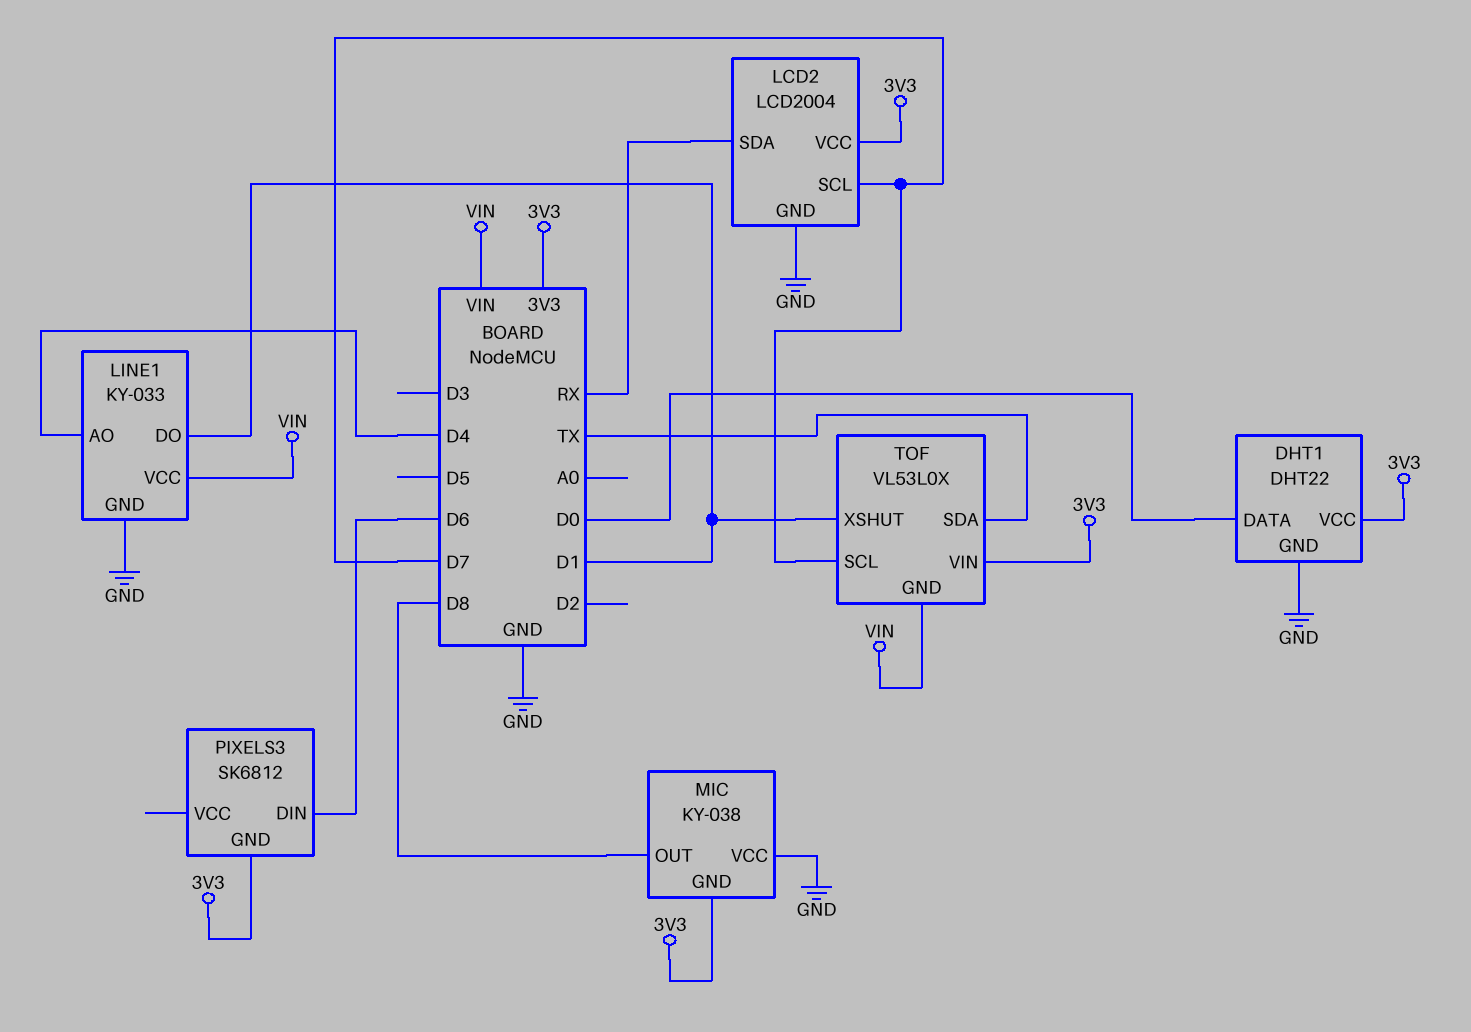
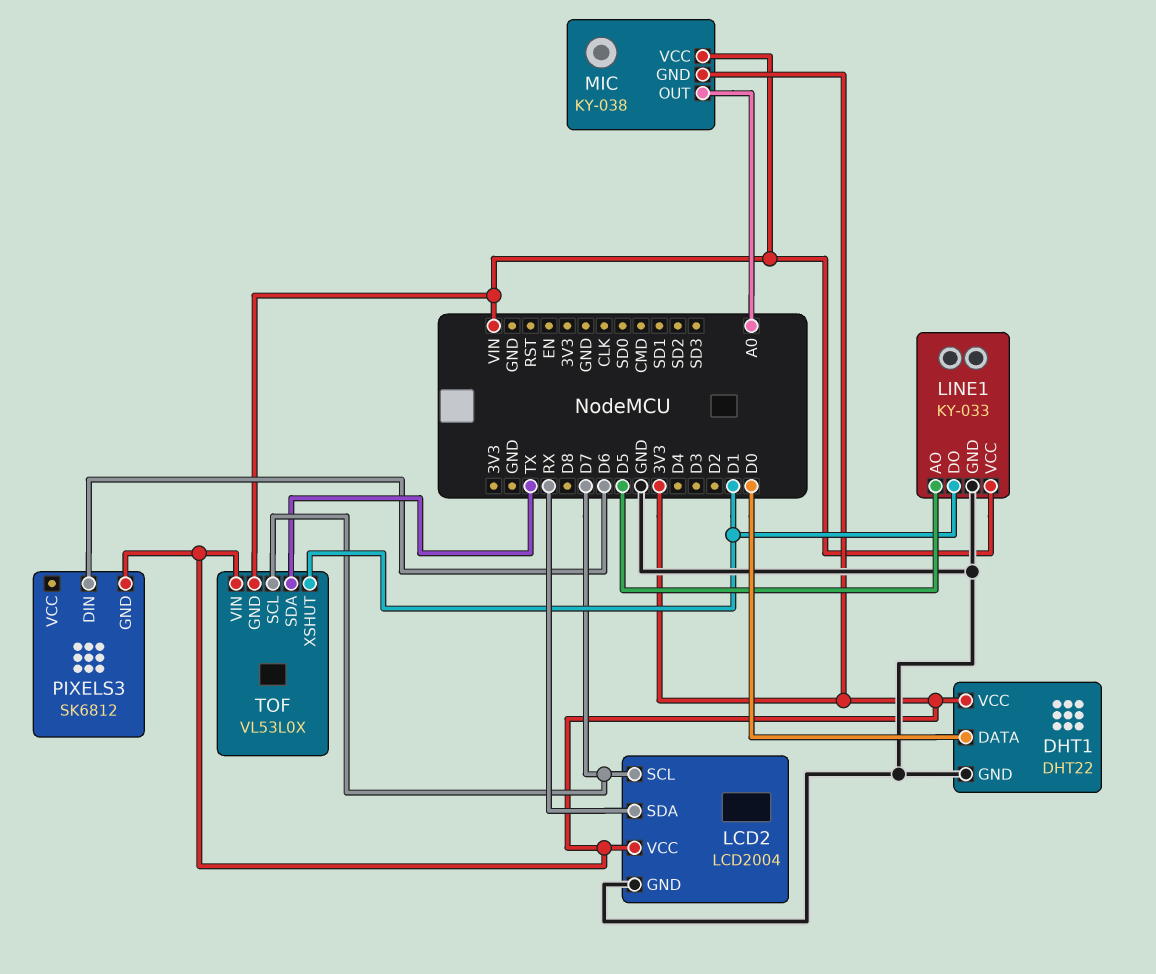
LINE1 pin AO: D4 -> D5
MIC pin OUT: D8 -> A0
MIC pin VCC: GND -> VIN

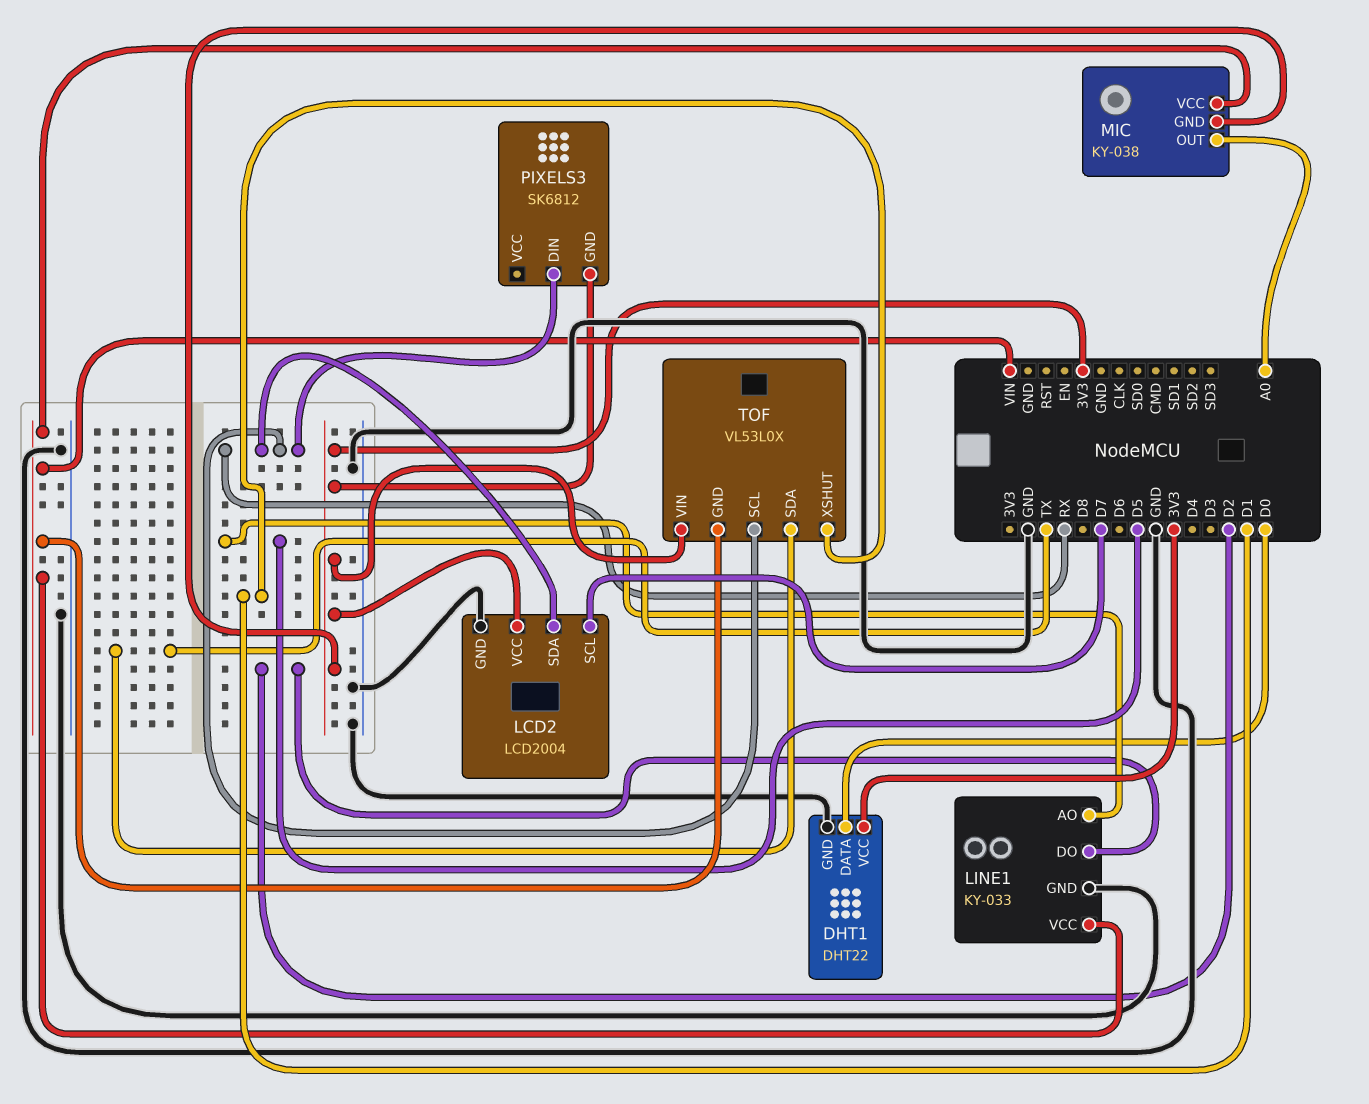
LINE1 pin DO: D1 -> D2
PIXELS3 pin DIN: D6 -> RX
TOF pin SCL: D7 -> RX

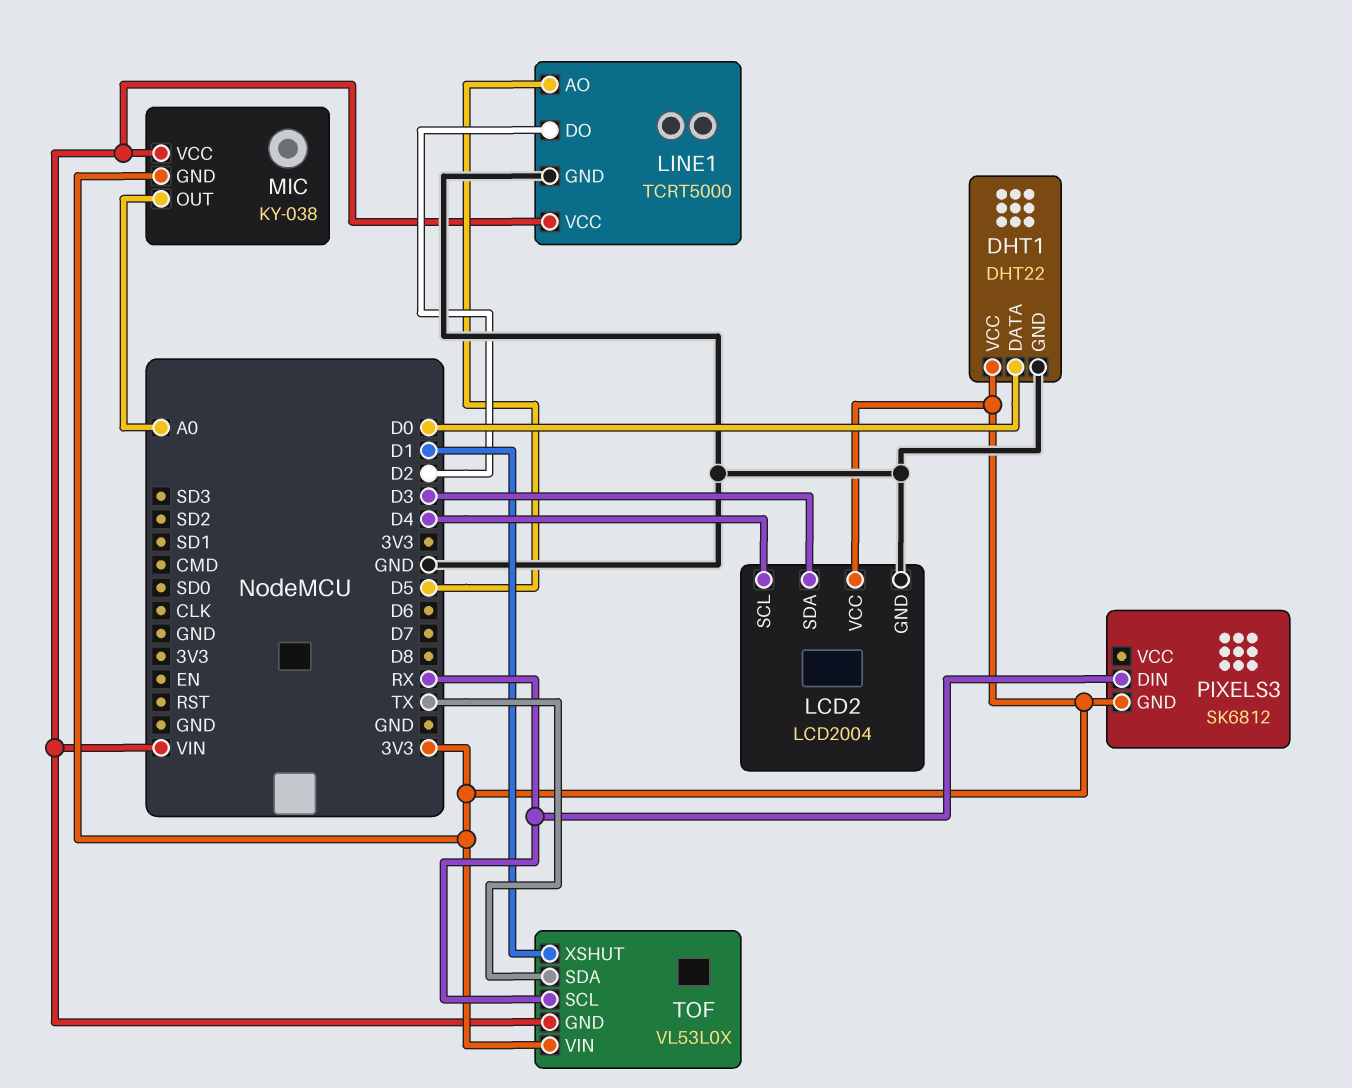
LCD2 pin SCL: D7 -> D4
LCD2 pin SDA: RX -> D3
LINE1: KY-033 -> TCRT5000

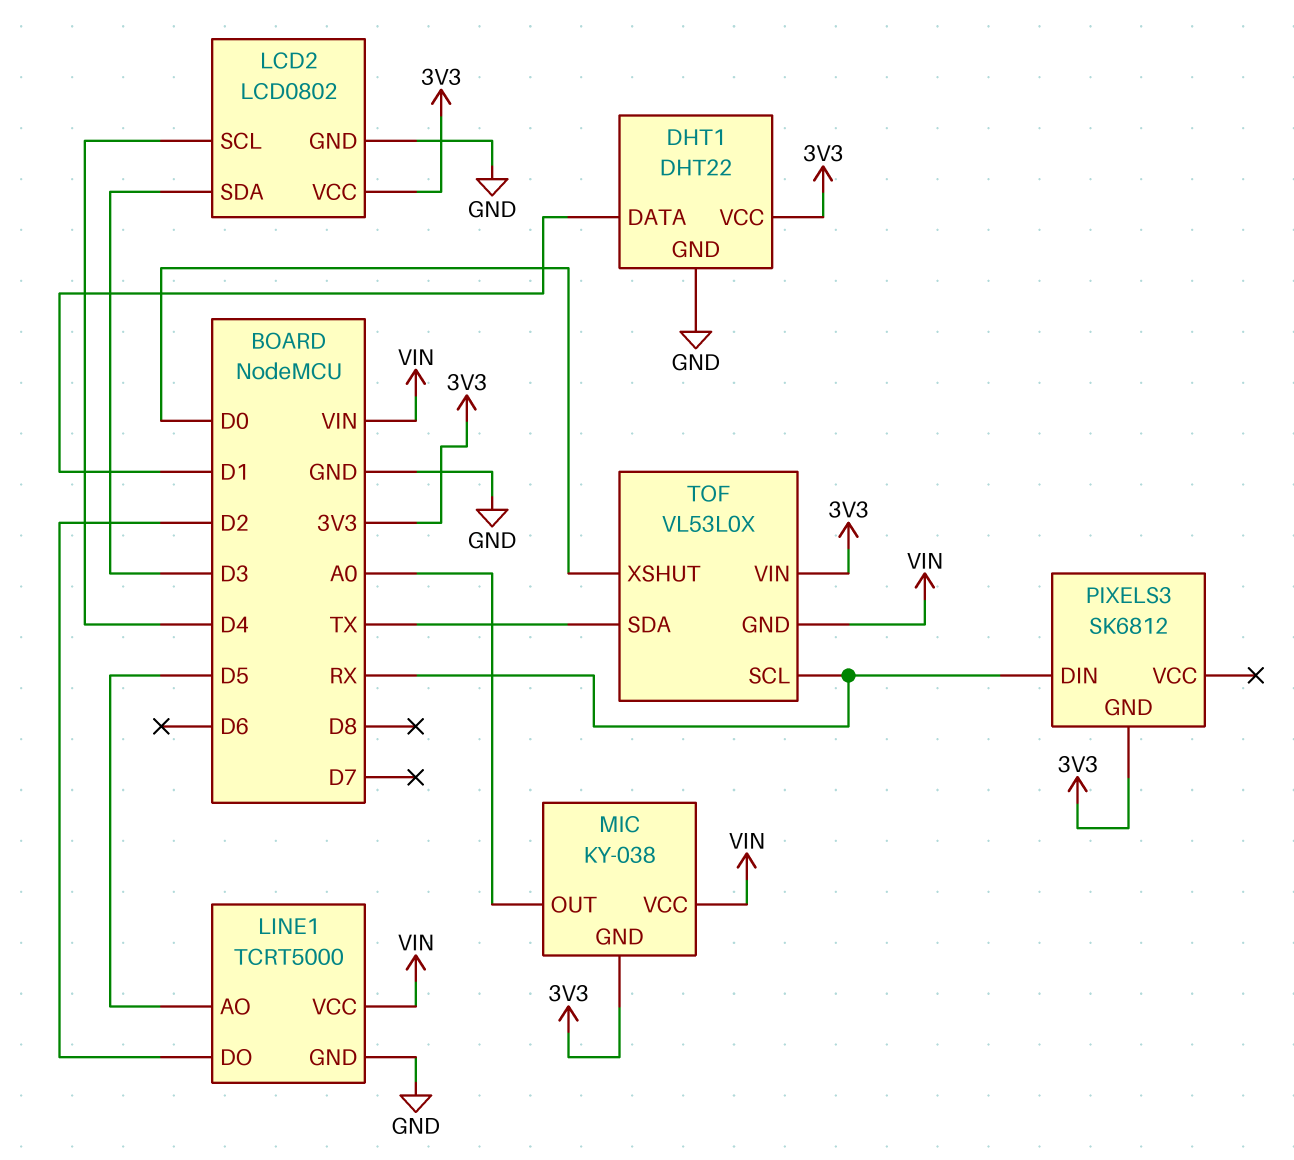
DHT1 pin DATA: D0 -> D1
LCD2: LCD2004 -> LCD0802
TOF pin XSHUT: D1 -> D0

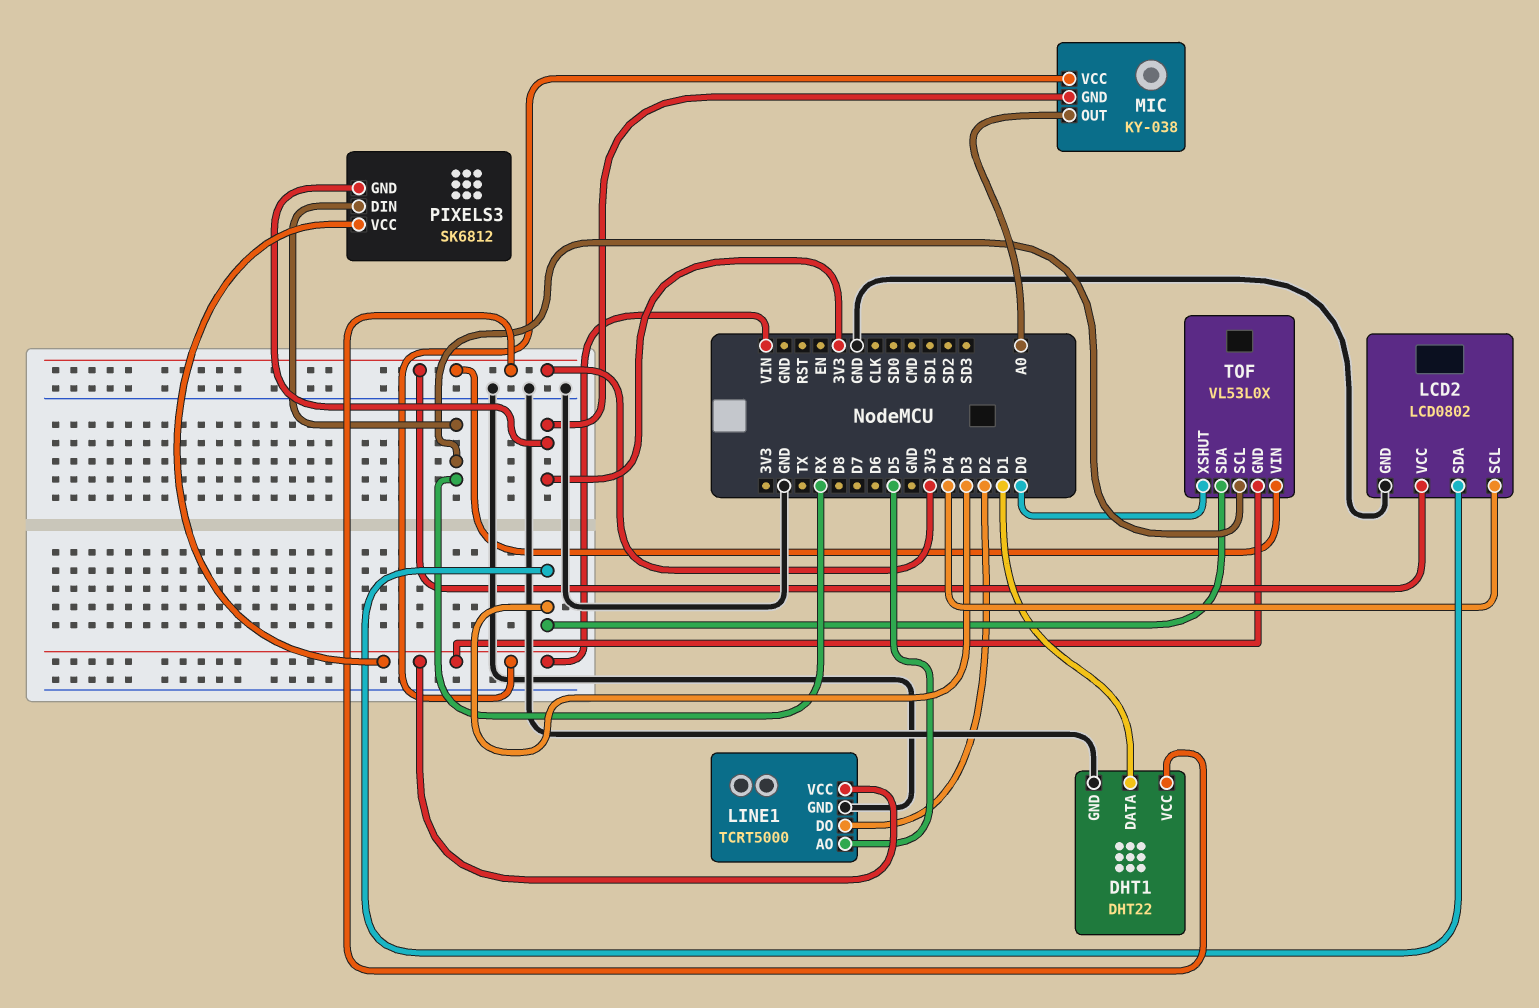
PIXELS3 pin VCC: none -> VIN
TOF pin SDA: TX -> D3

